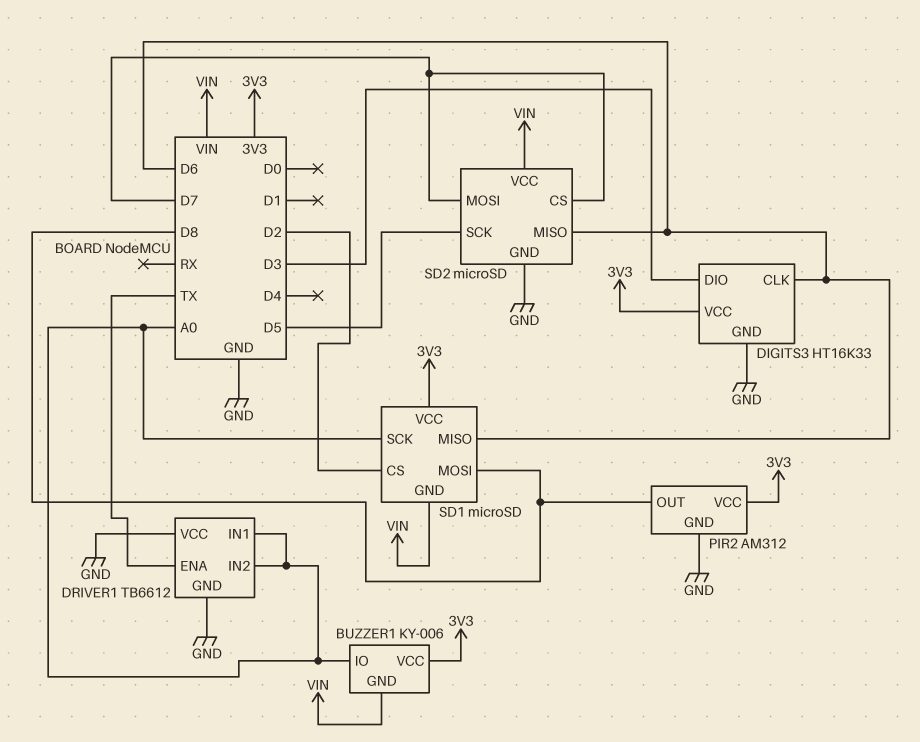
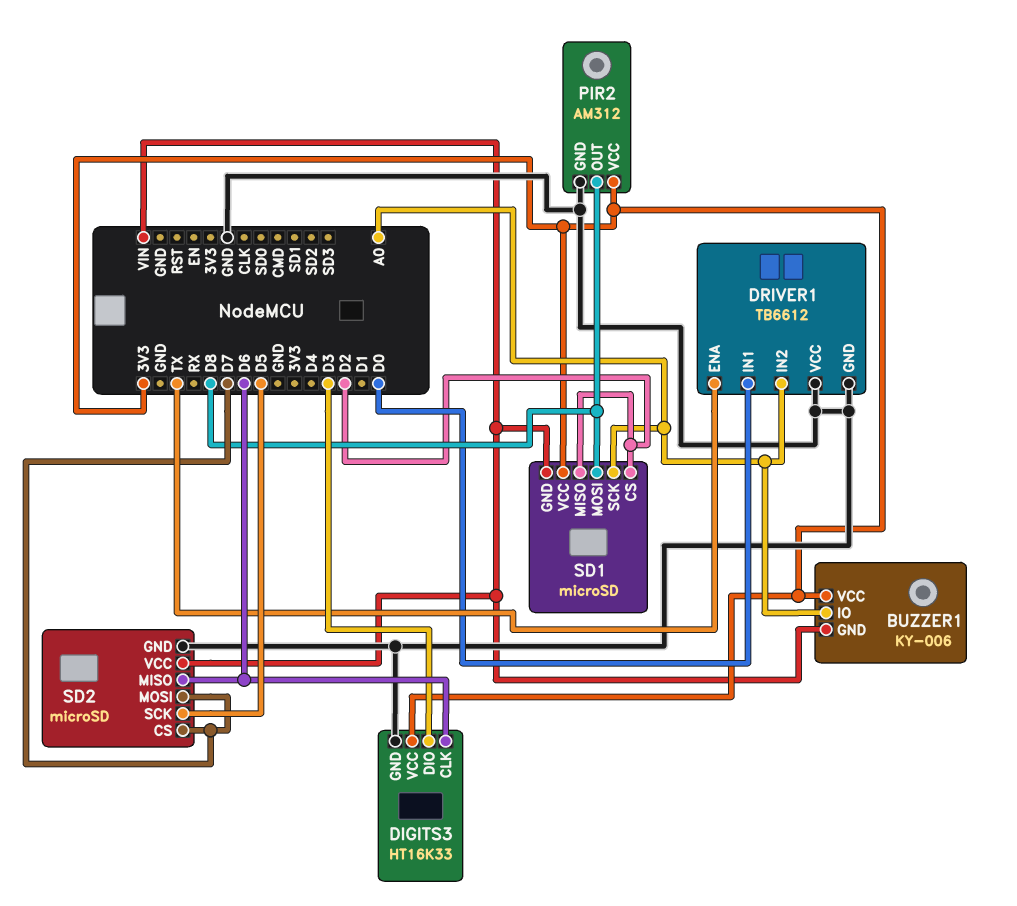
DRIVER1 pin IN1: A0 -> D0
SD1 pin MISO: D6 -> D2

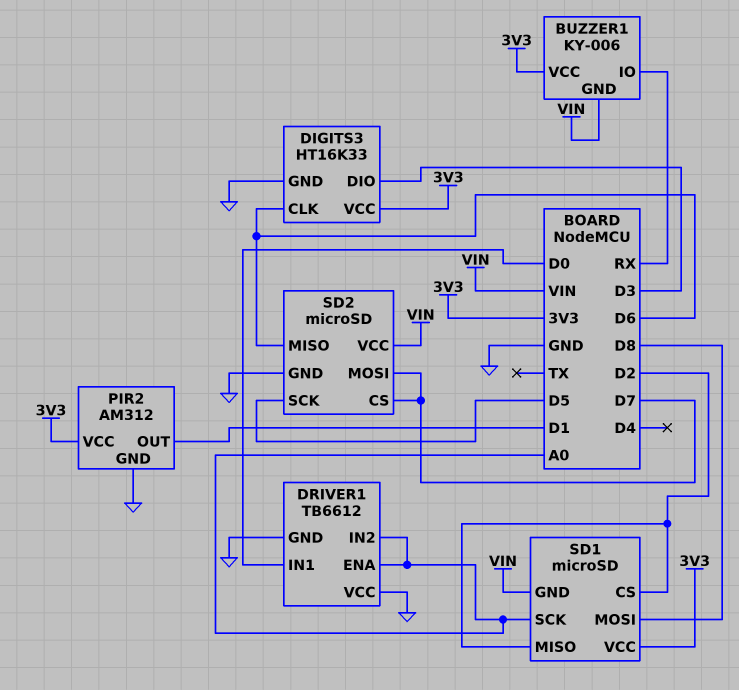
BUZZER1 pin IO: A0 -> RX
DRIVER1 pin ENA: TX -> A0
PIR2 pin OUT: D8 -> D1

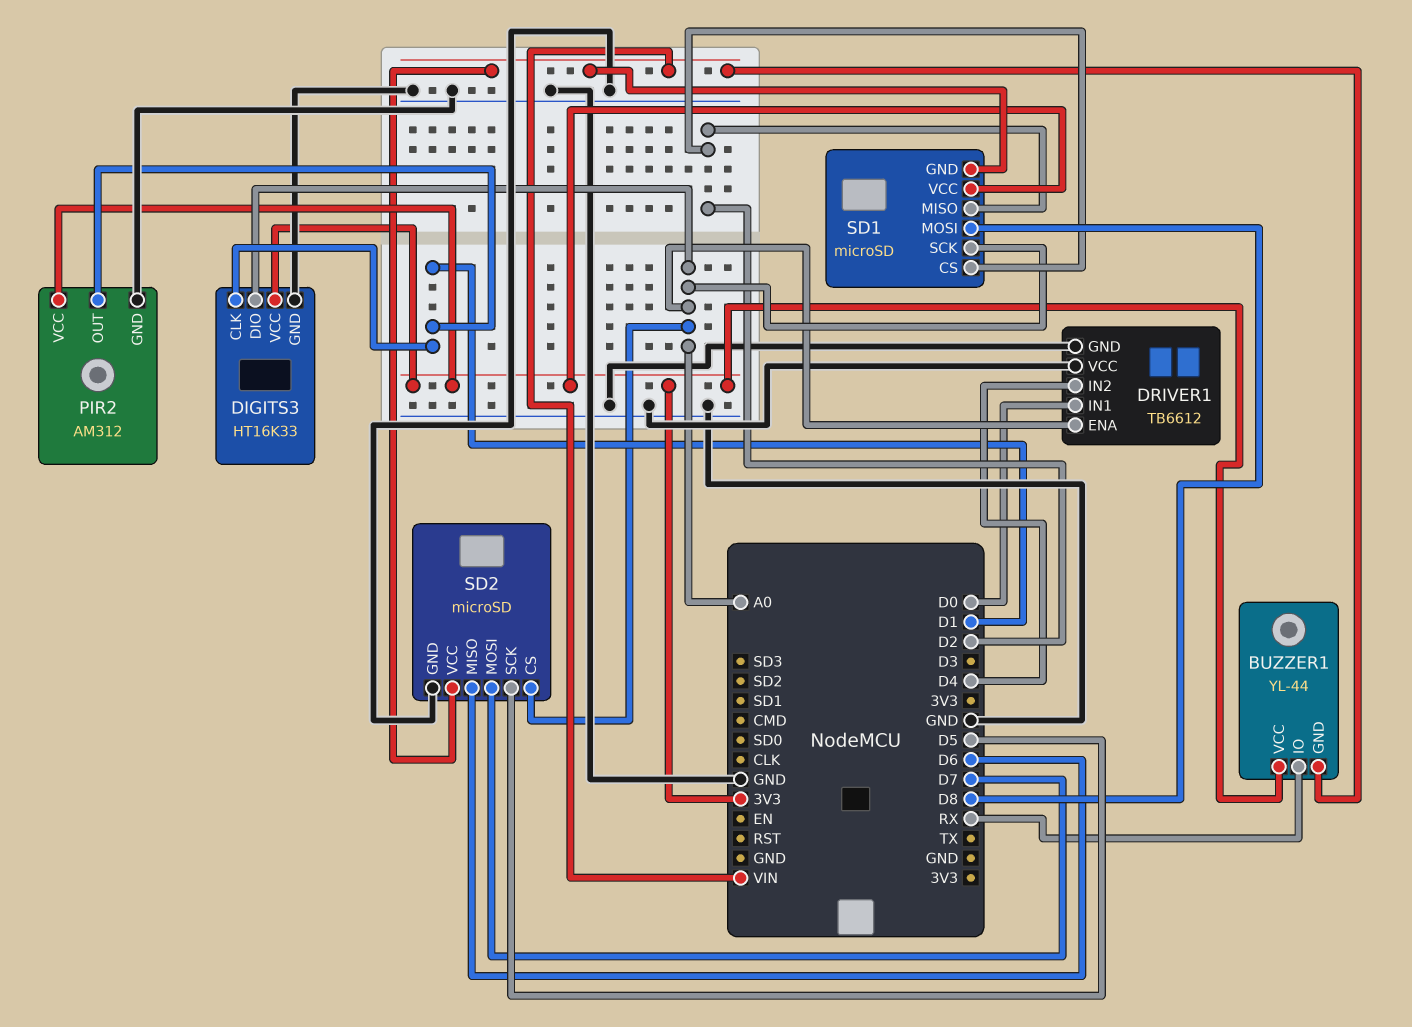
BUZZER1: KY-006 -> YL-44
DIGITS3 pin CLK: D6 -> D1
DIGITS3 pin DIO: D3 -> A0
DRIVER1 pin IN2: A0 -> D4
SD2 pin CS: D7 -> A0

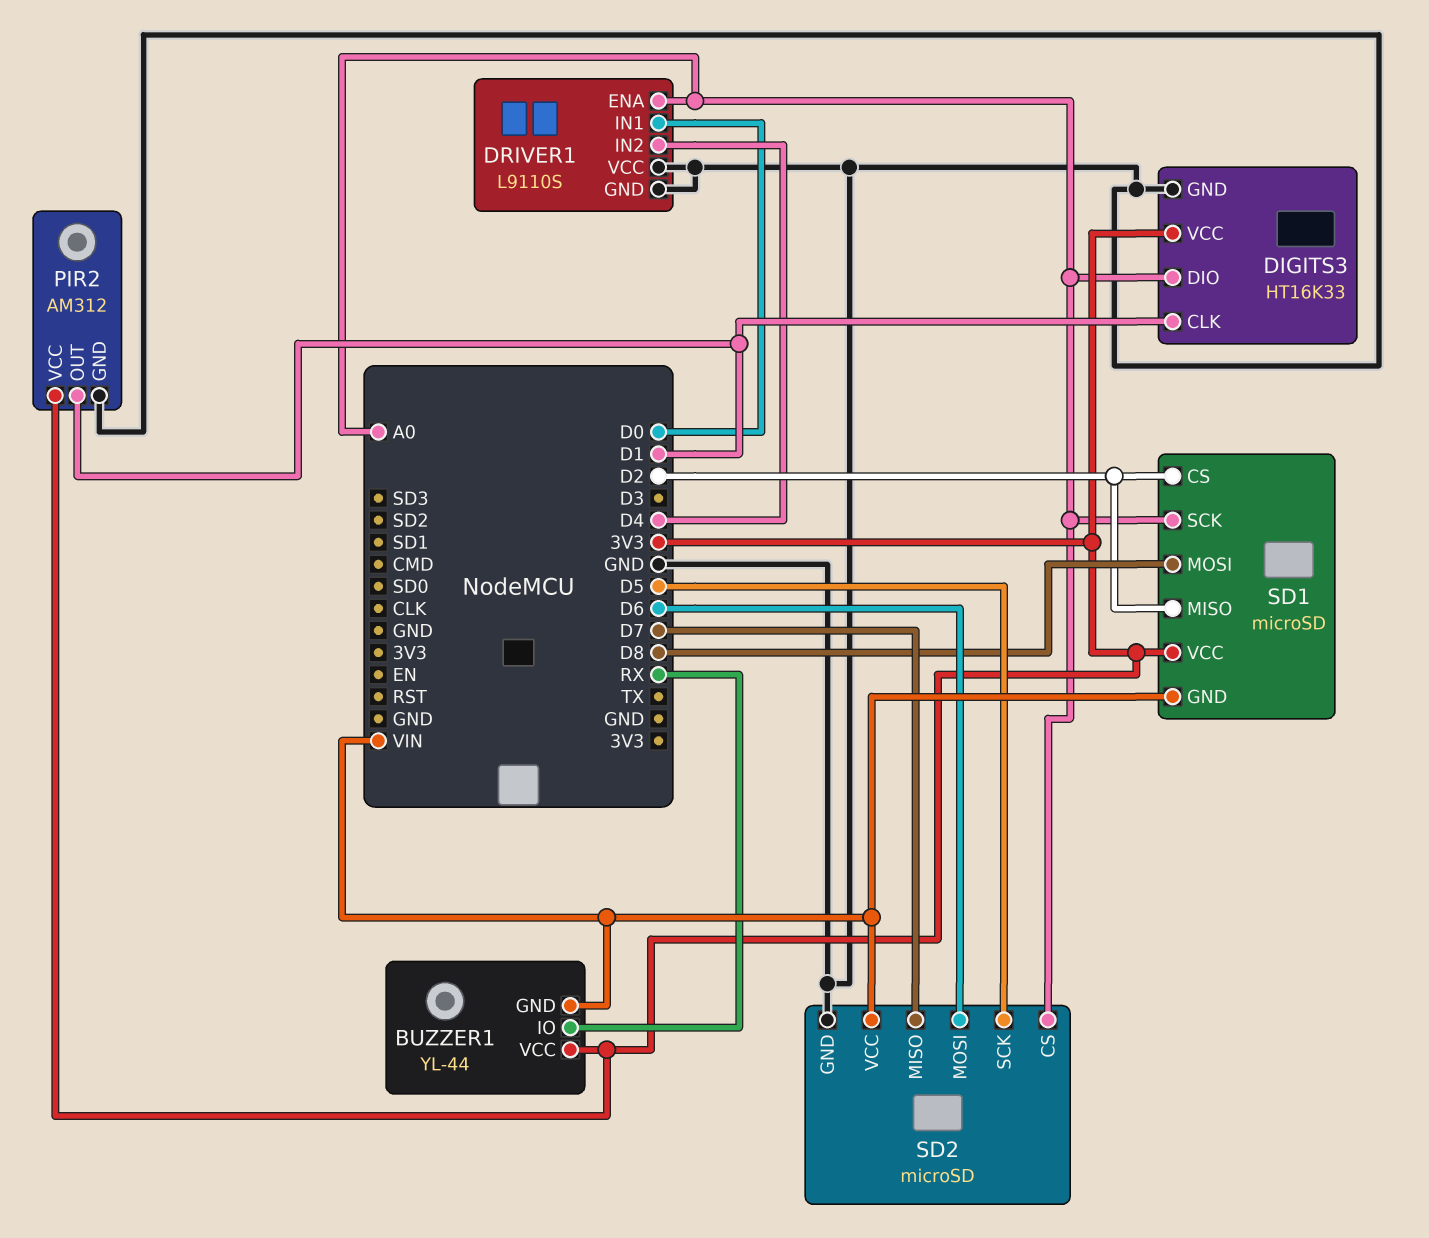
DRIVER1: TB6612 -> L9110S
SD2 pin MISO: D6 -> D7
SD2 pin MOSI: D7 -> D6

